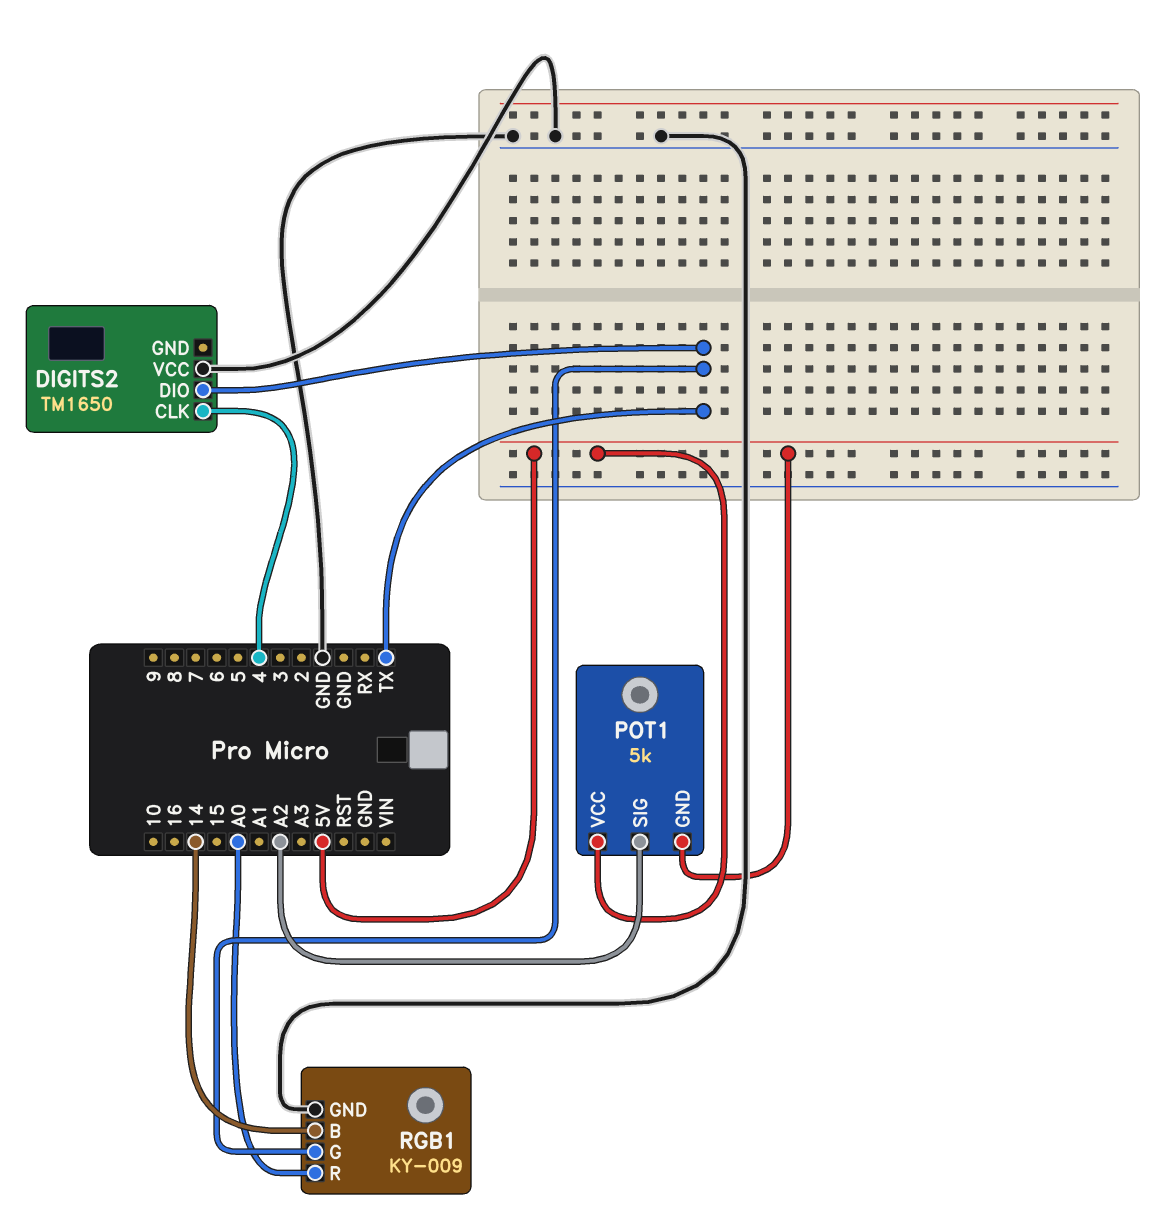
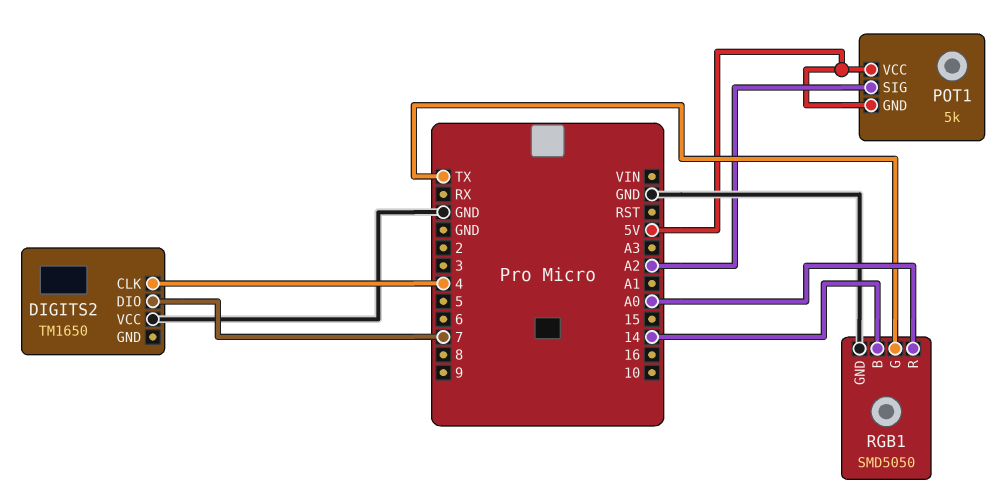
DIGITS2 pin DIO: TX -> 7
RGB1: KY-009 -> SMD5050

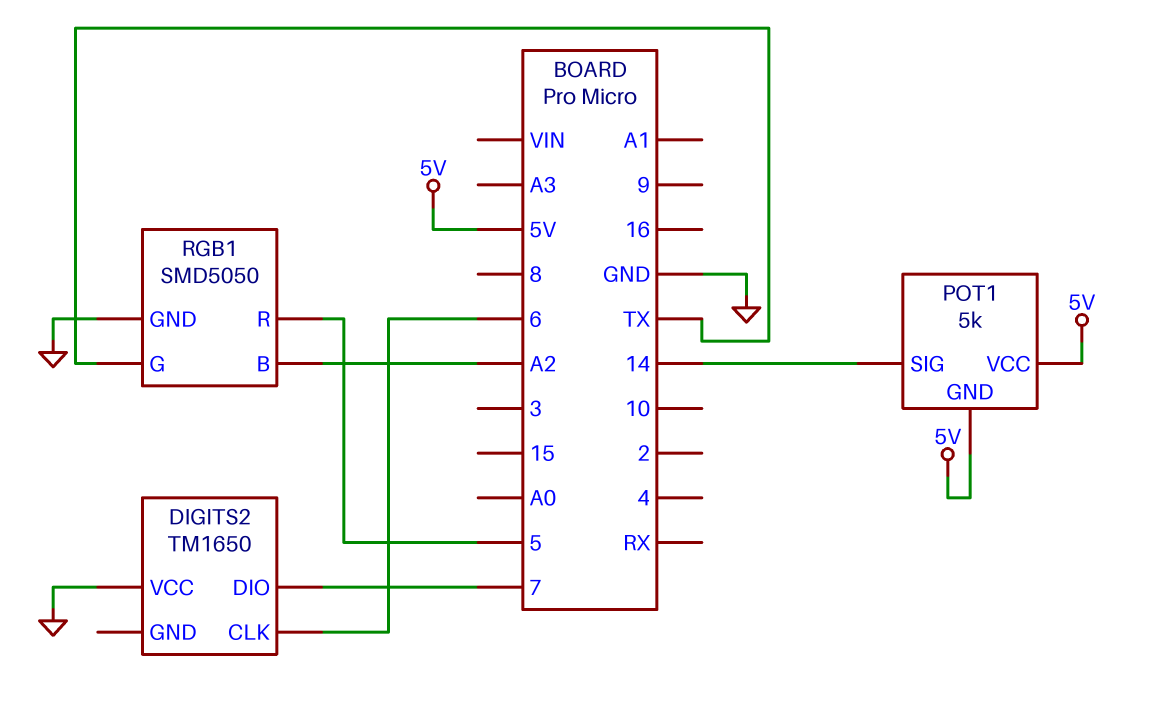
DIGITS2 pin CLK: 4 -> 6
POT1 pin SIG: A2 -> 14
RGB1 pin B: 14 -> A2
RGB1 pin R: A0 -> 5

